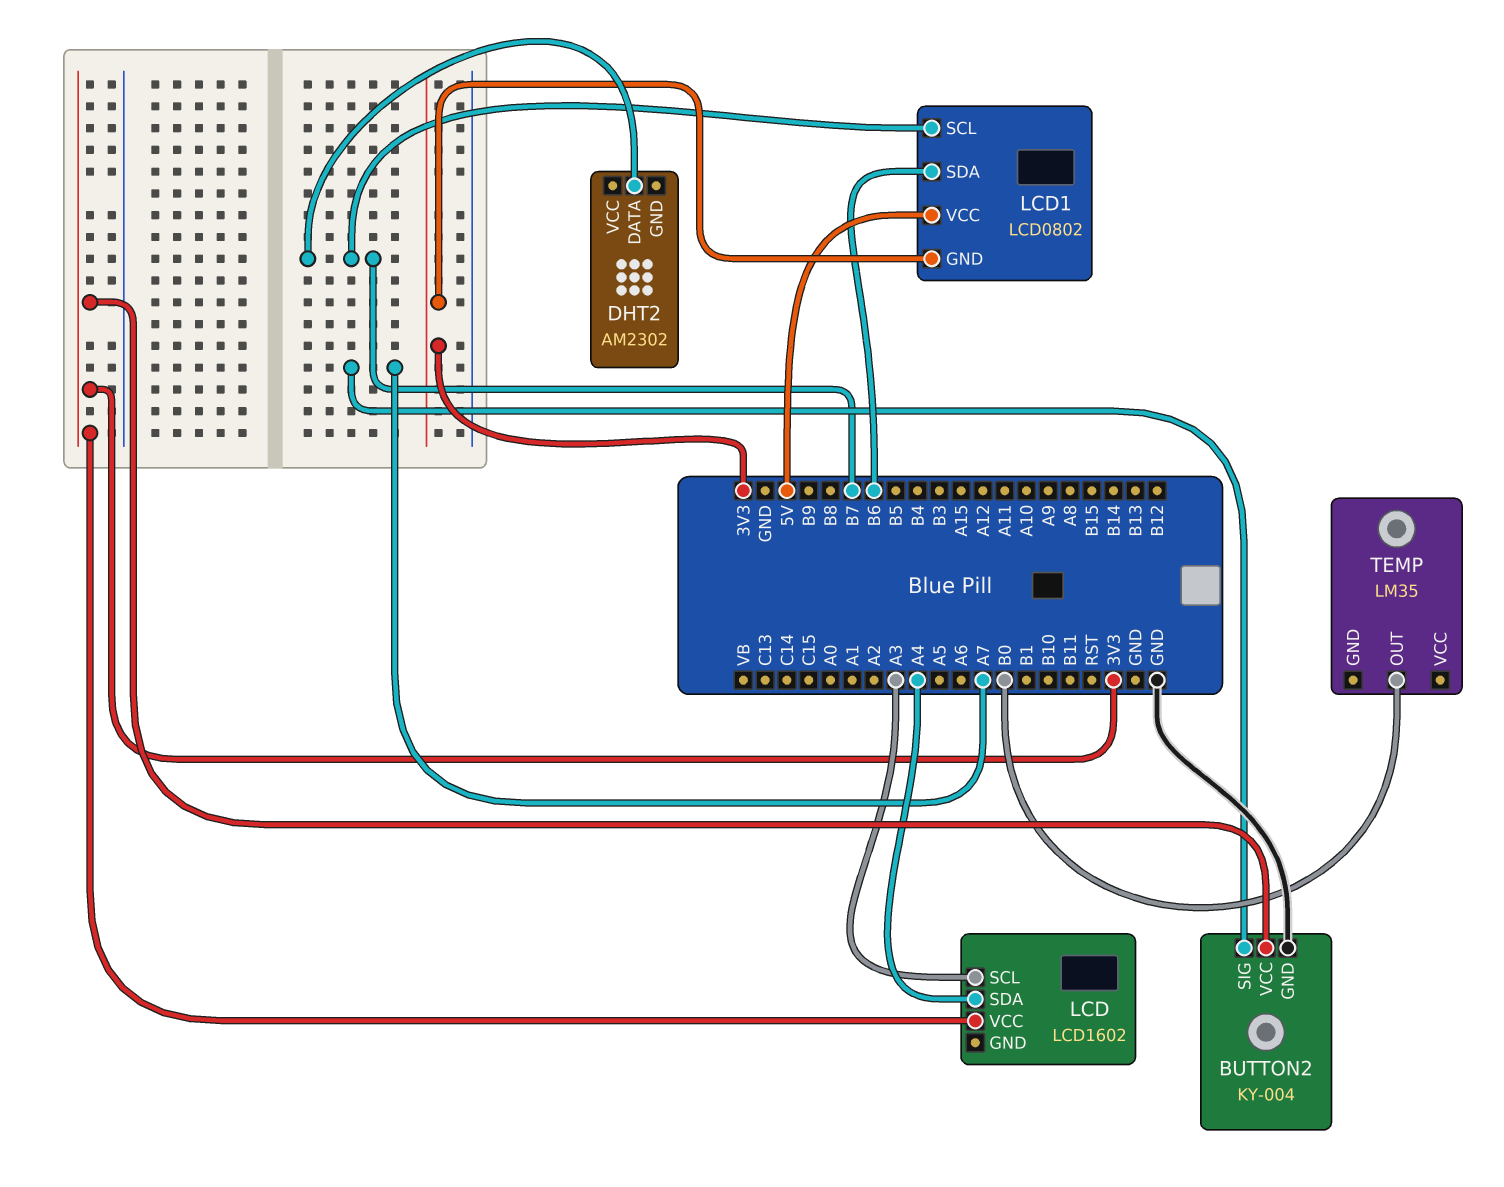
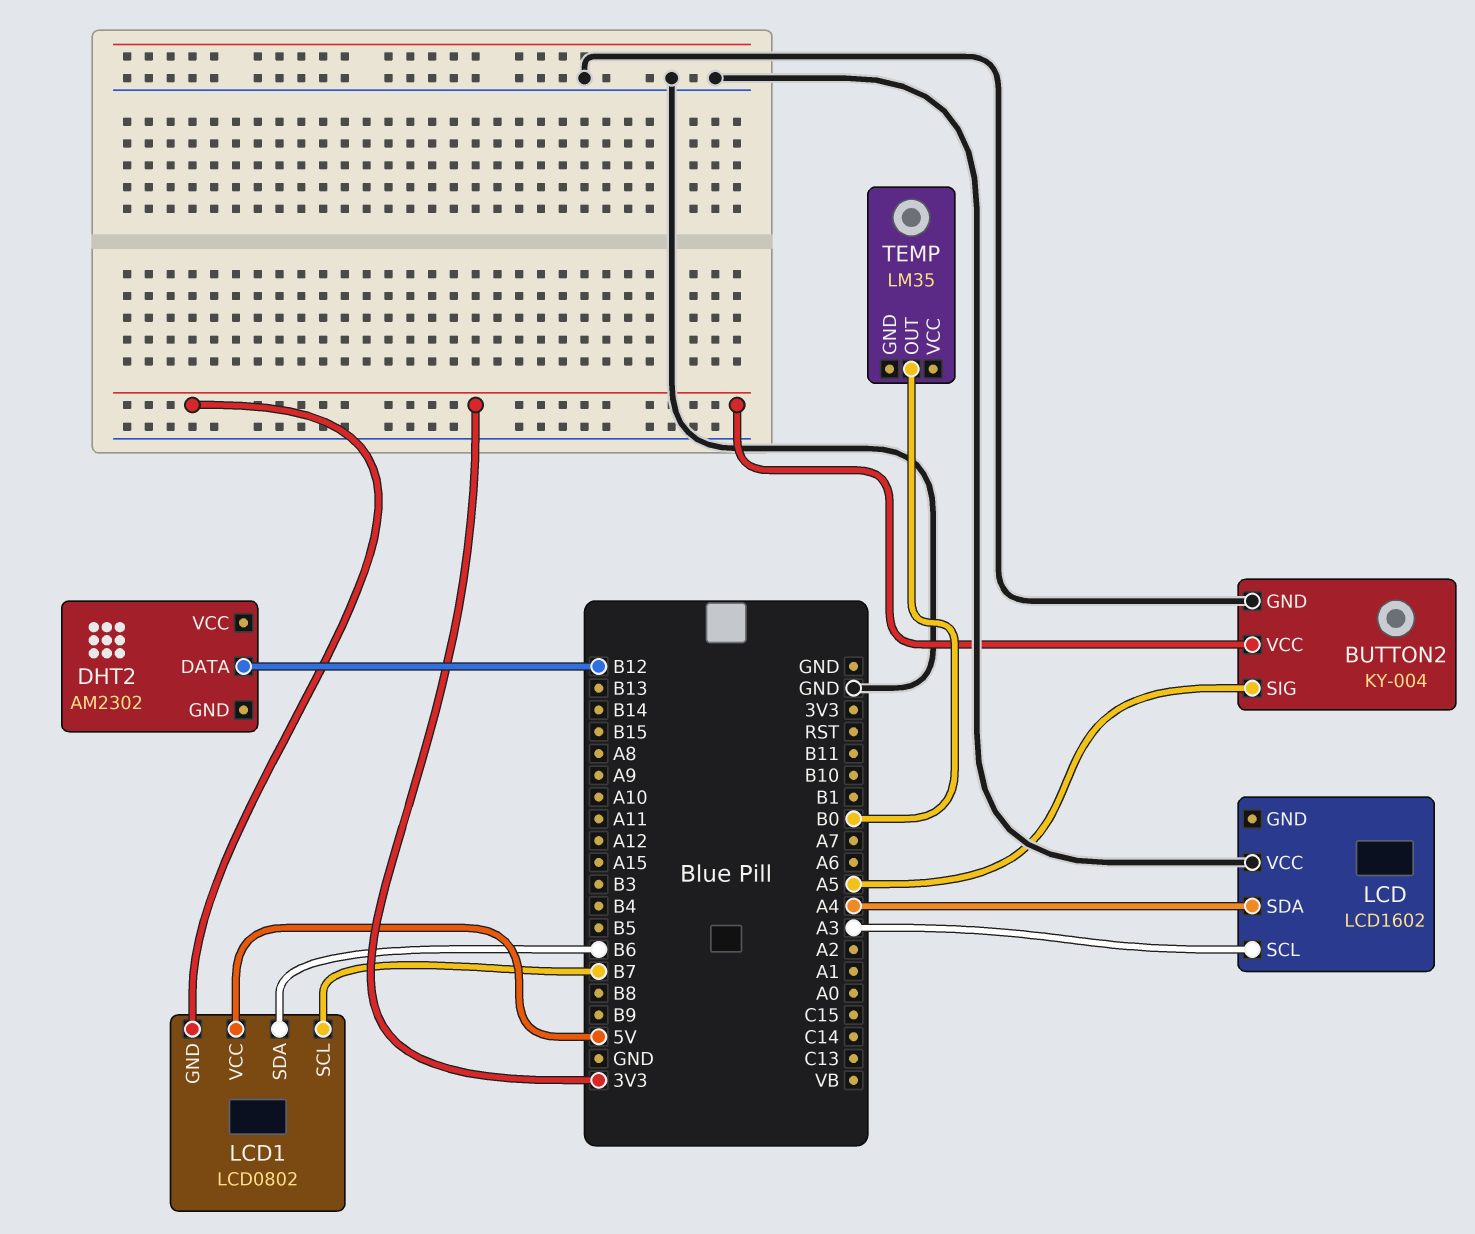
BUTTON2 pin SIG: A7 -> A5
DHT2 pin DATA: B7 -> B12
LCD pin VCC: 3V3 -> GND

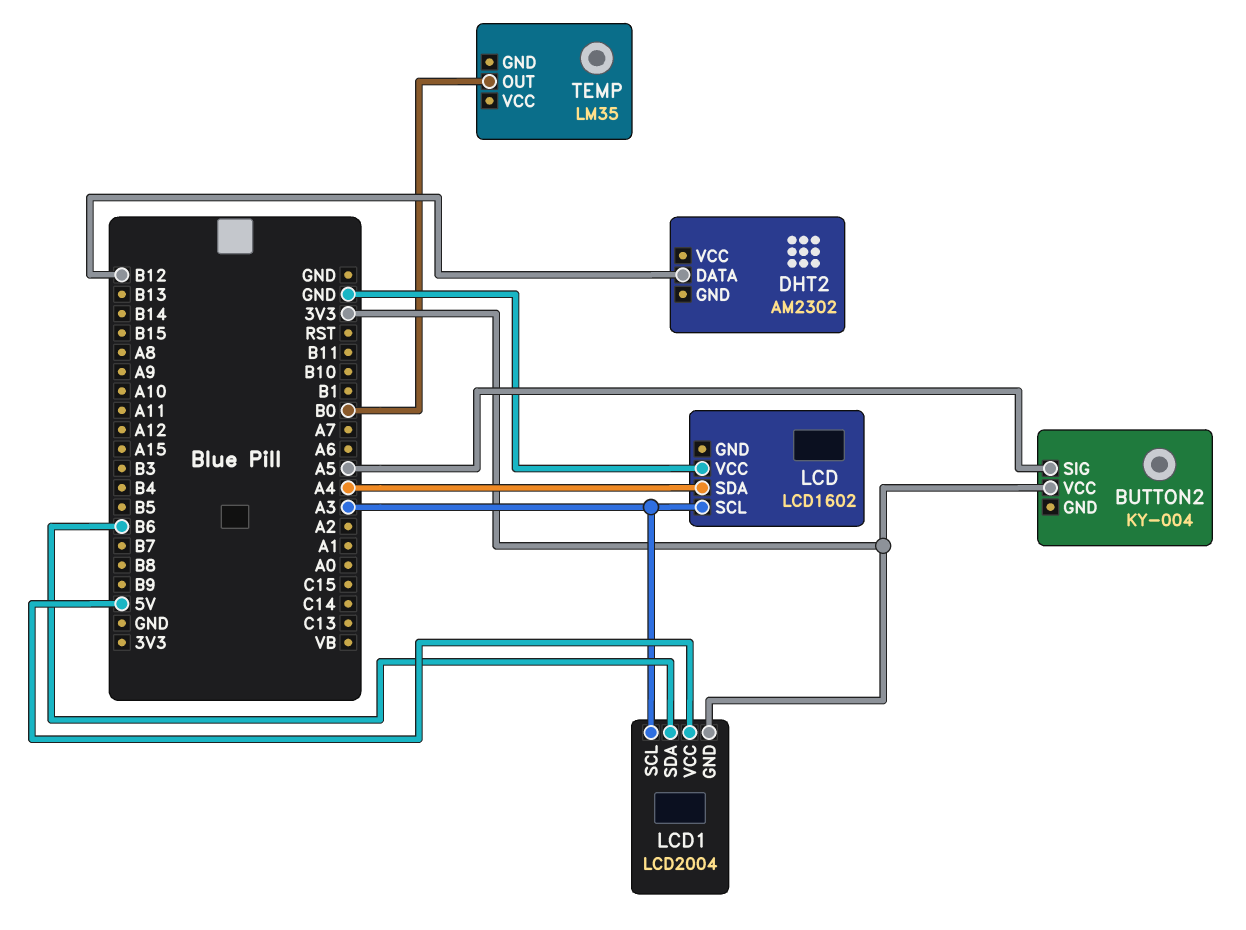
BUTTON2 pin GND: GND -> none
LCD1: LCD0802 -> LCD2004
LCD1 pin SCL: B7 -> A3

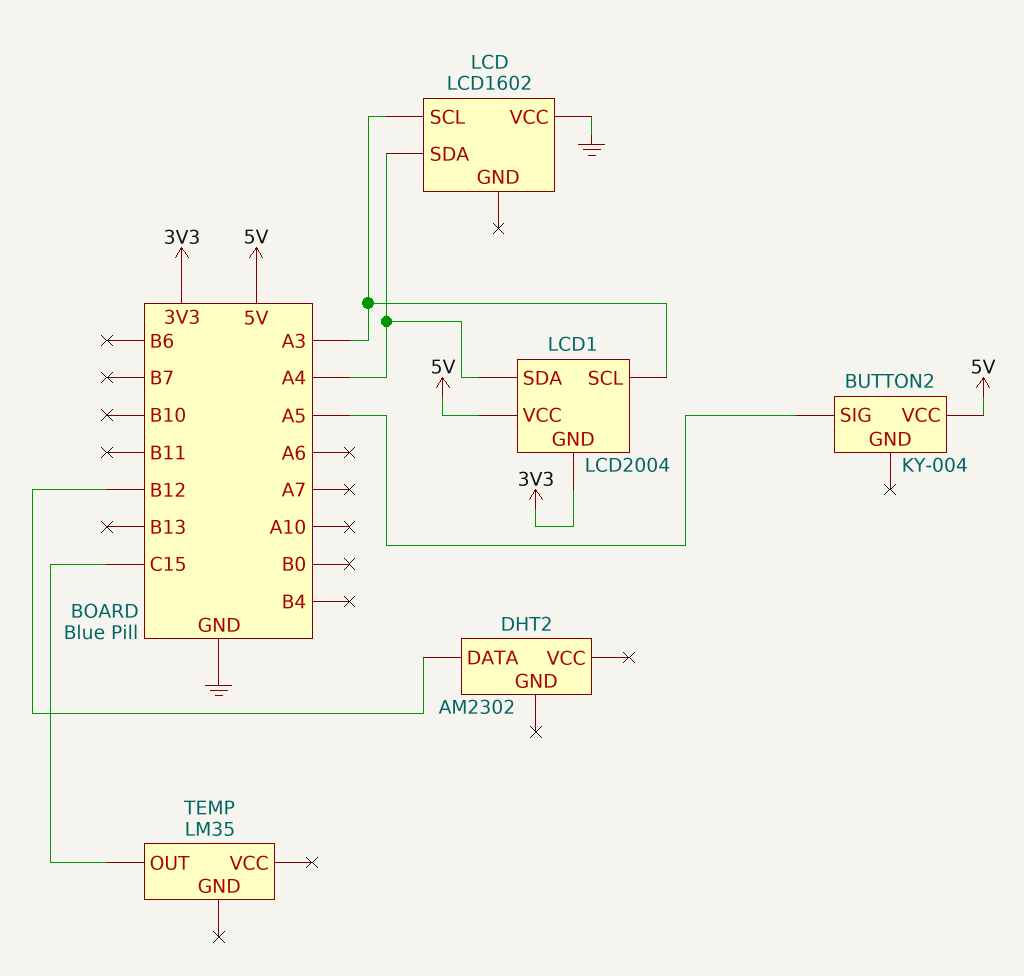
BUTTON2 pin VCC: 3V3 -> 5V
LCD1 pin SDA: B6 -> A4
TEMP pin OUT: B0 -> C15

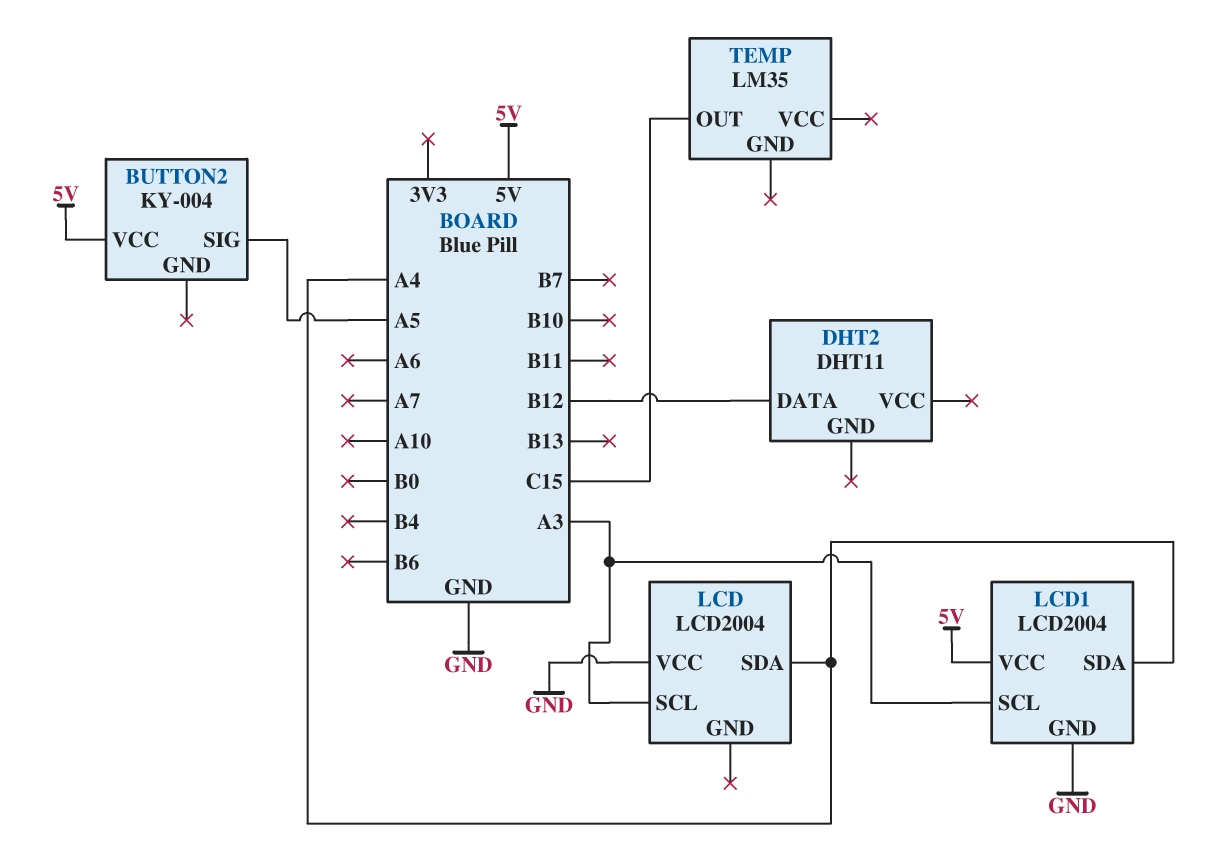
DHT2: AM2302 -> DHT11
LCD: LCD1602 -> LCD2004
LCD1 pin GND: 3V3 -> GND

